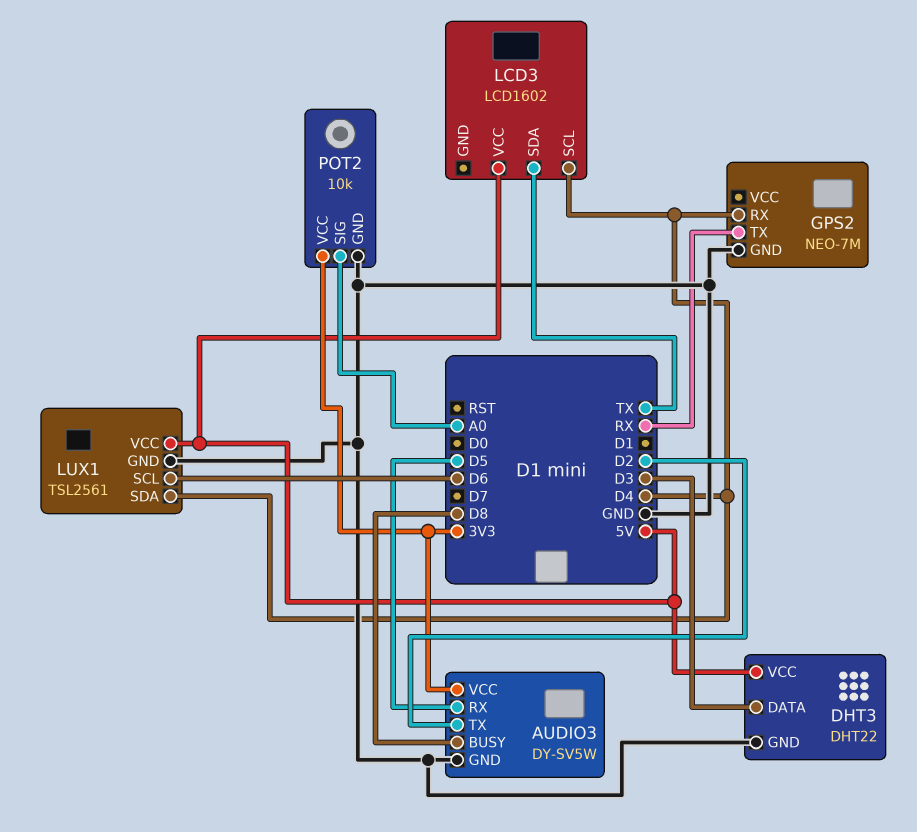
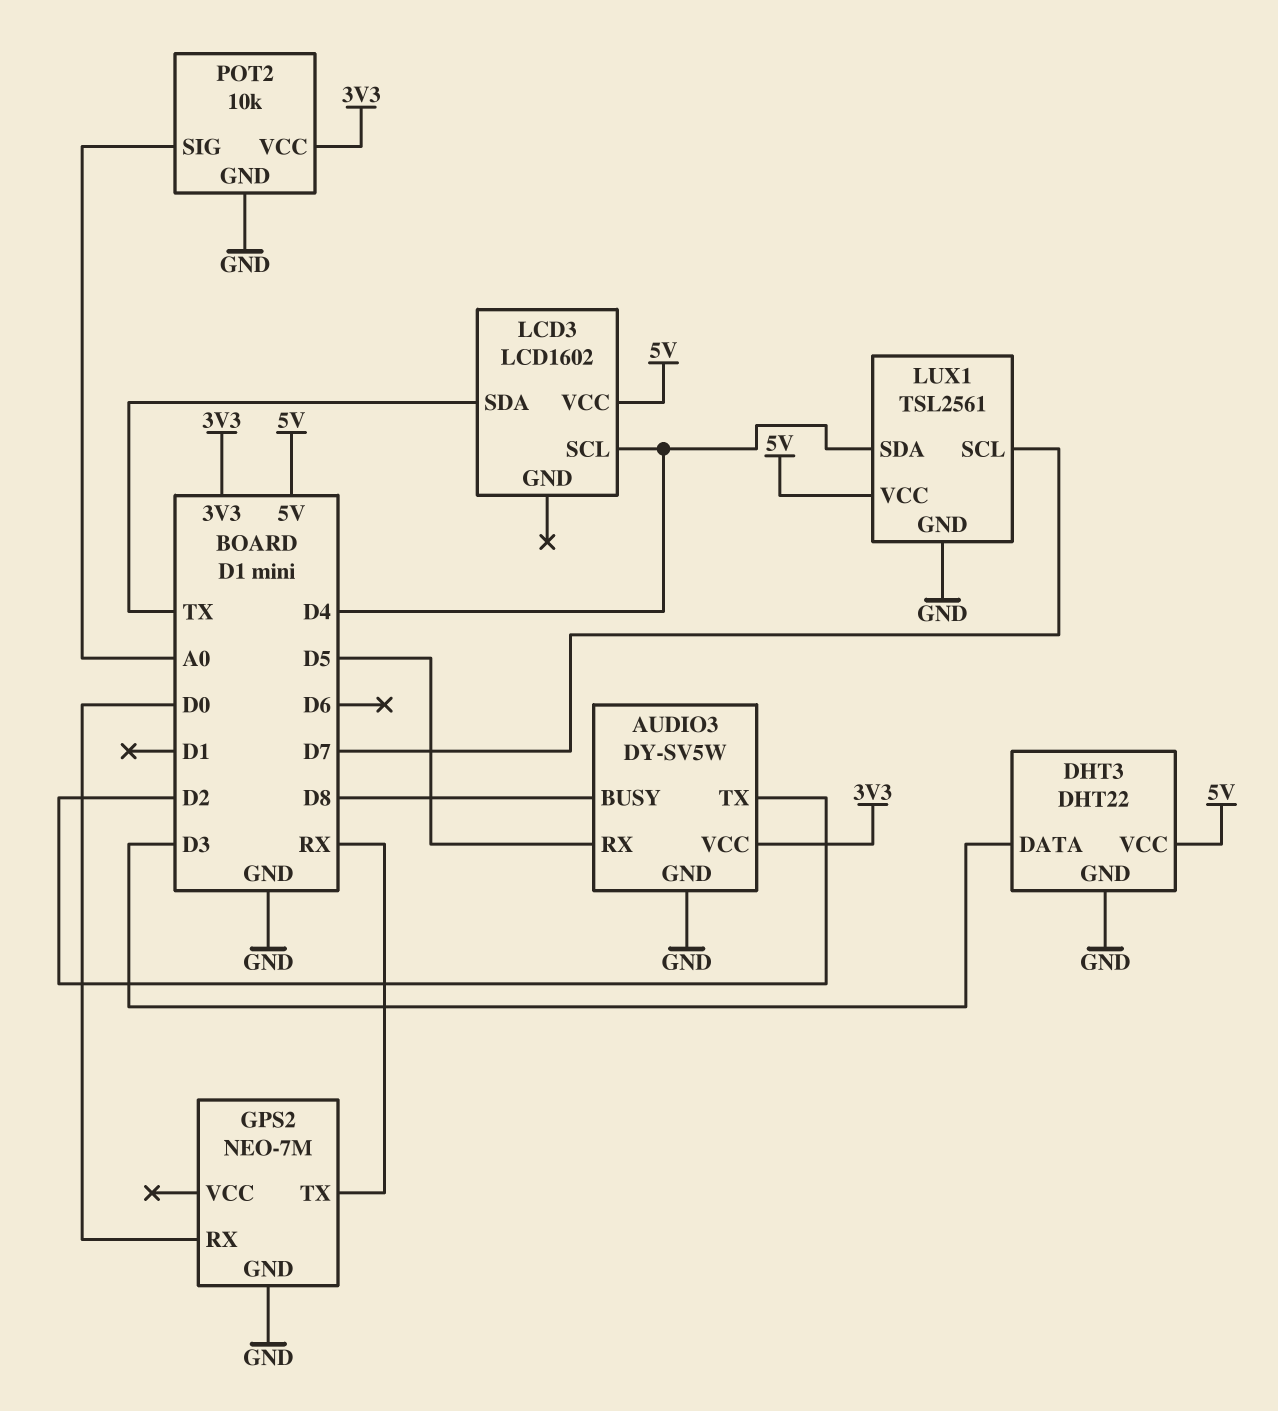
GPS2 pin RX: D4 -> D0
LUX1 pin SCL: D6 -> D7

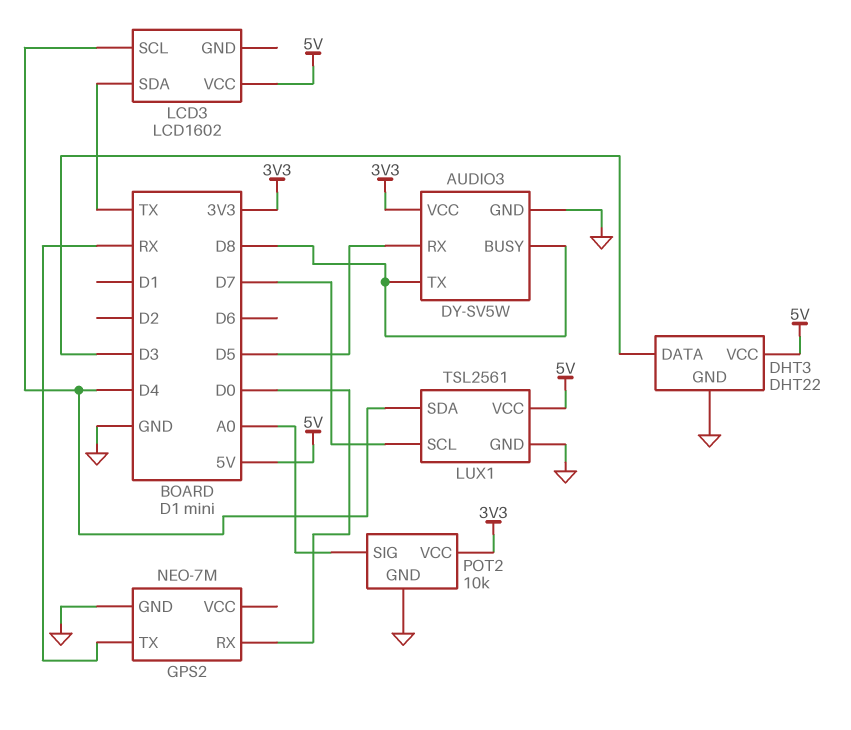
AUDIO3 pin TX: D2 -> D8

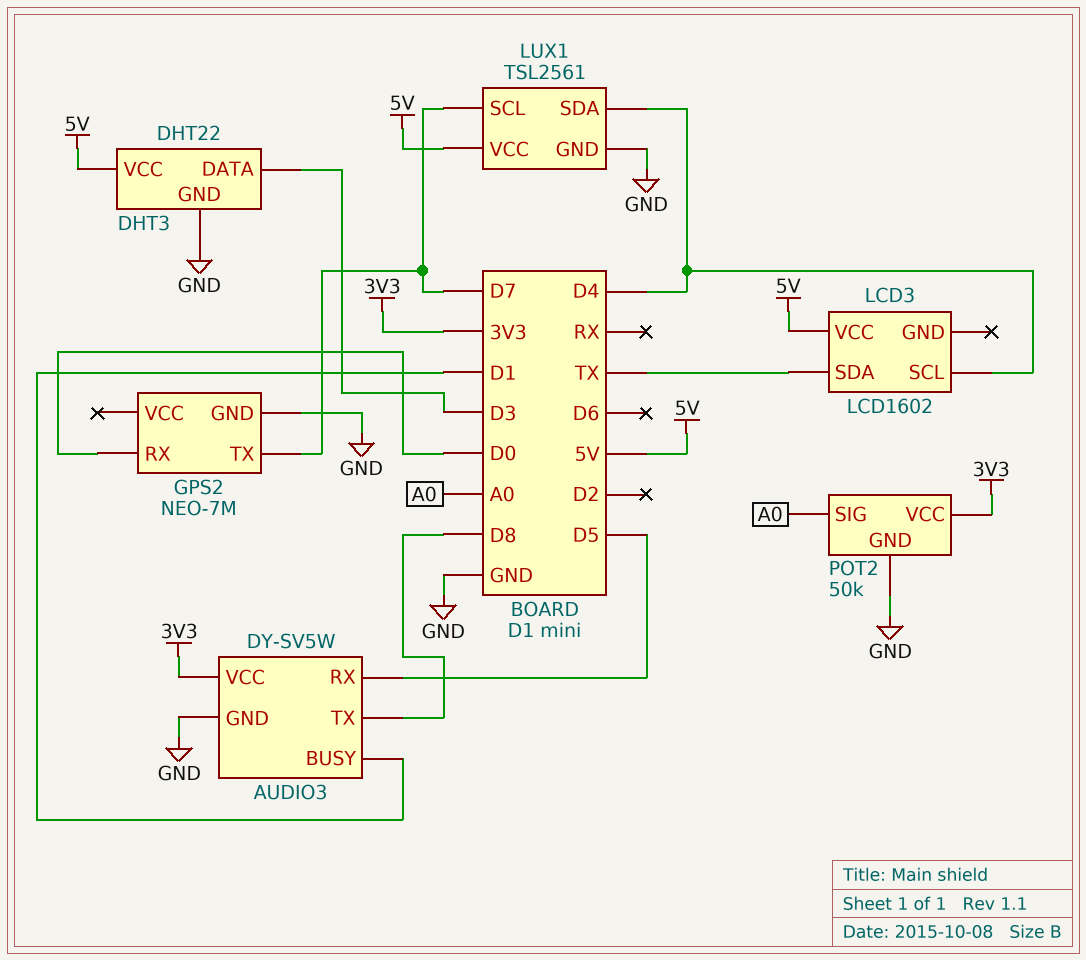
AUDIO3 pin BUSY: D8 -> D1
GPS2 pin TX: RX -> D7
POT2: 10k -> 50k

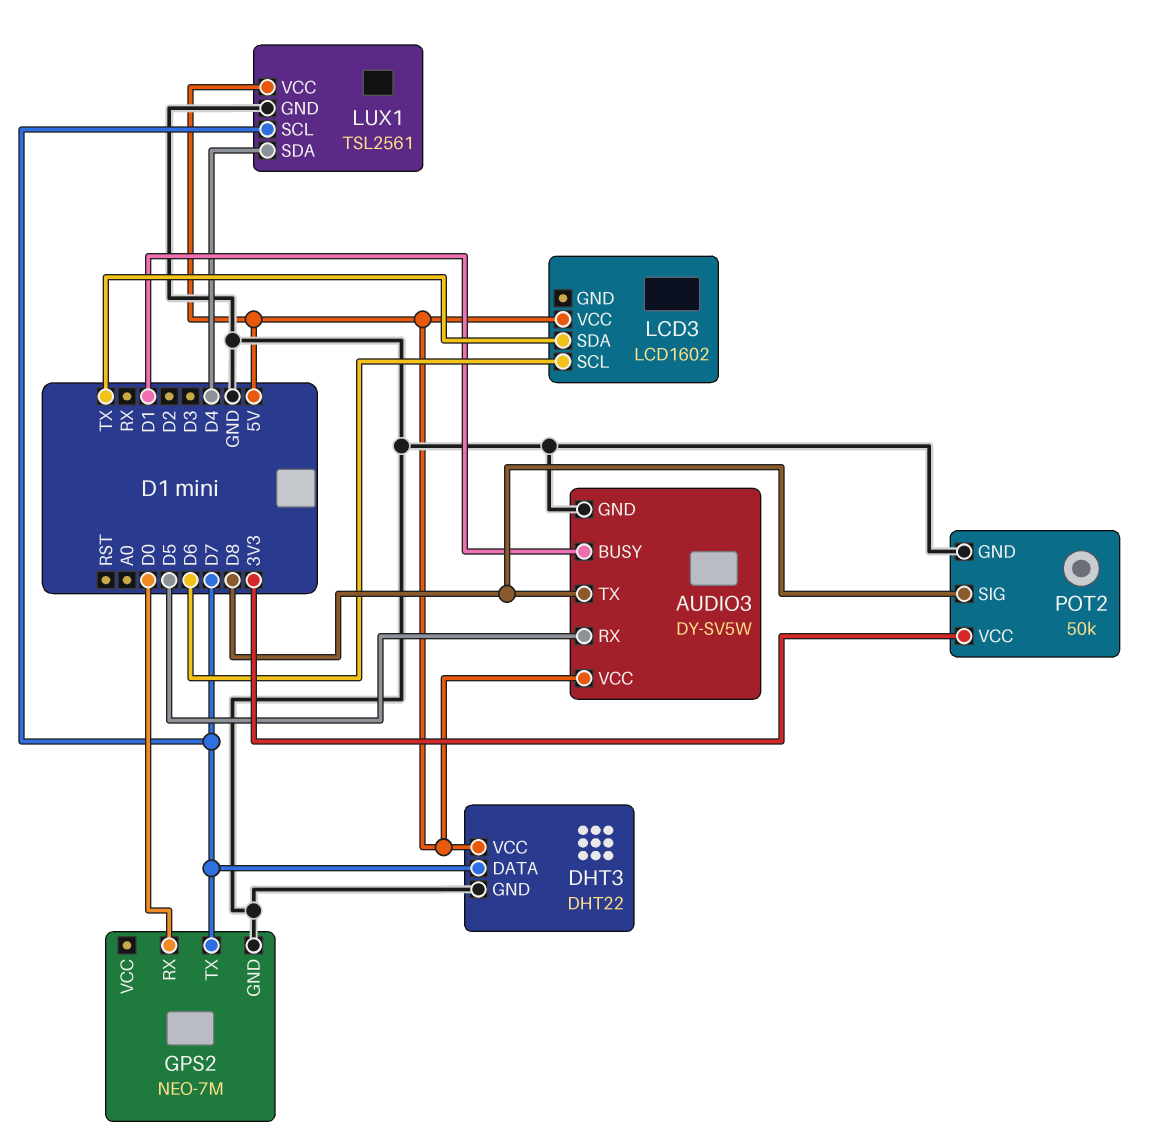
AUDIO3 pin VCC: 3V3 -> 5V
DHT3 pin DATA: D3 -> D7
LCD3 pin SCL: D4 -> D6
POT2 pin SIG: A0 -> D8

